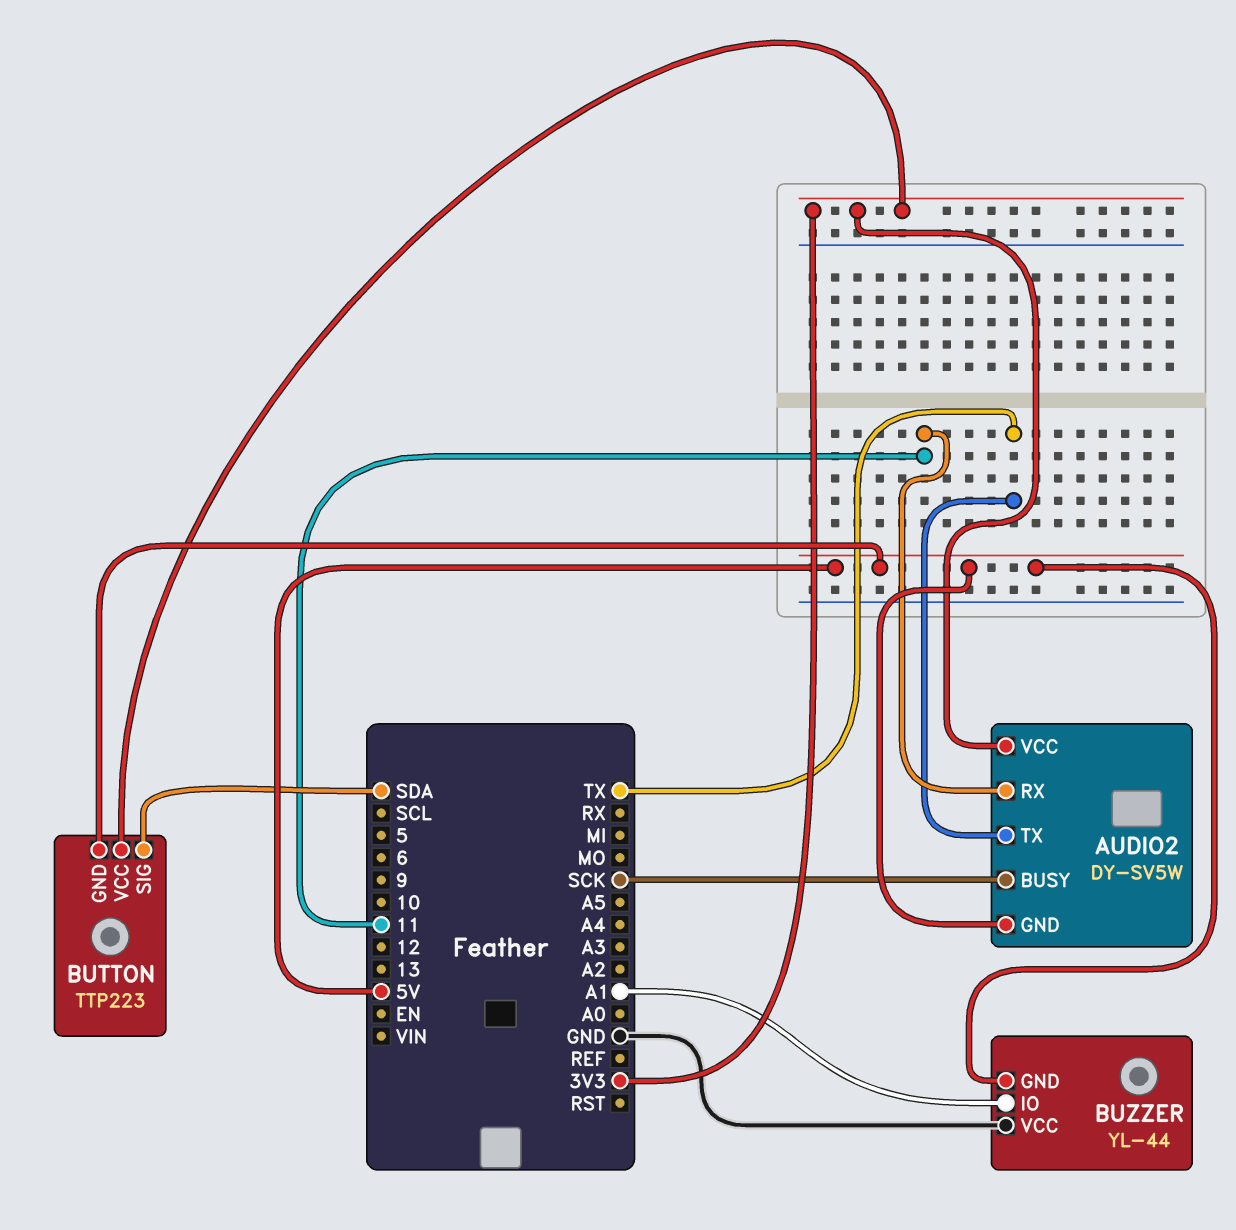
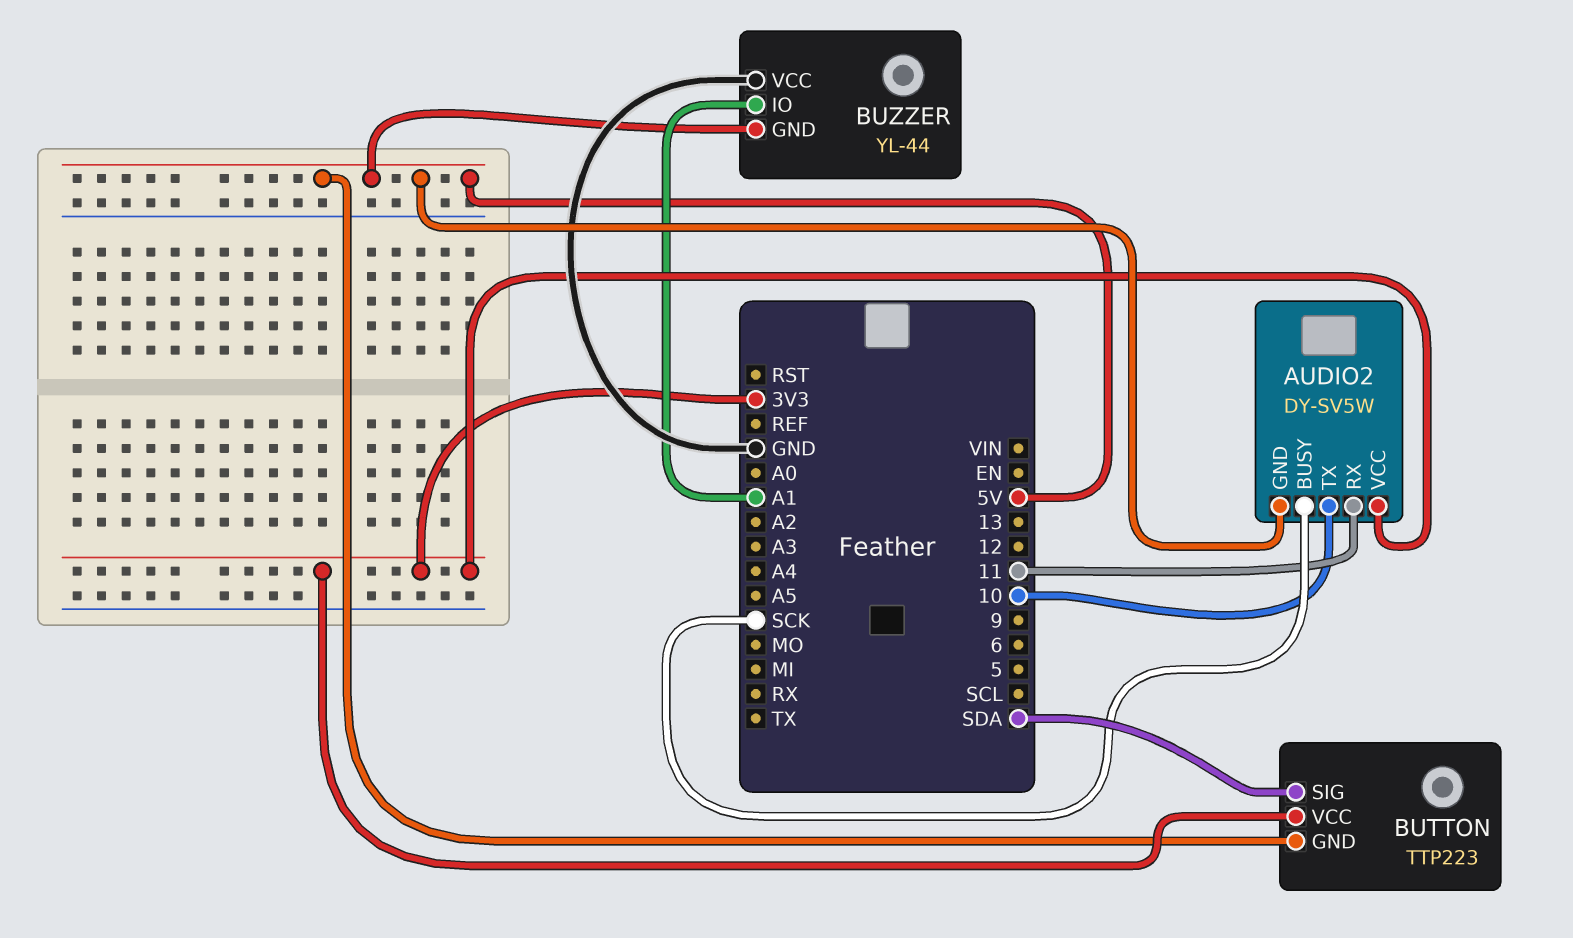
AUDIO2 pin TX: TX -> 10

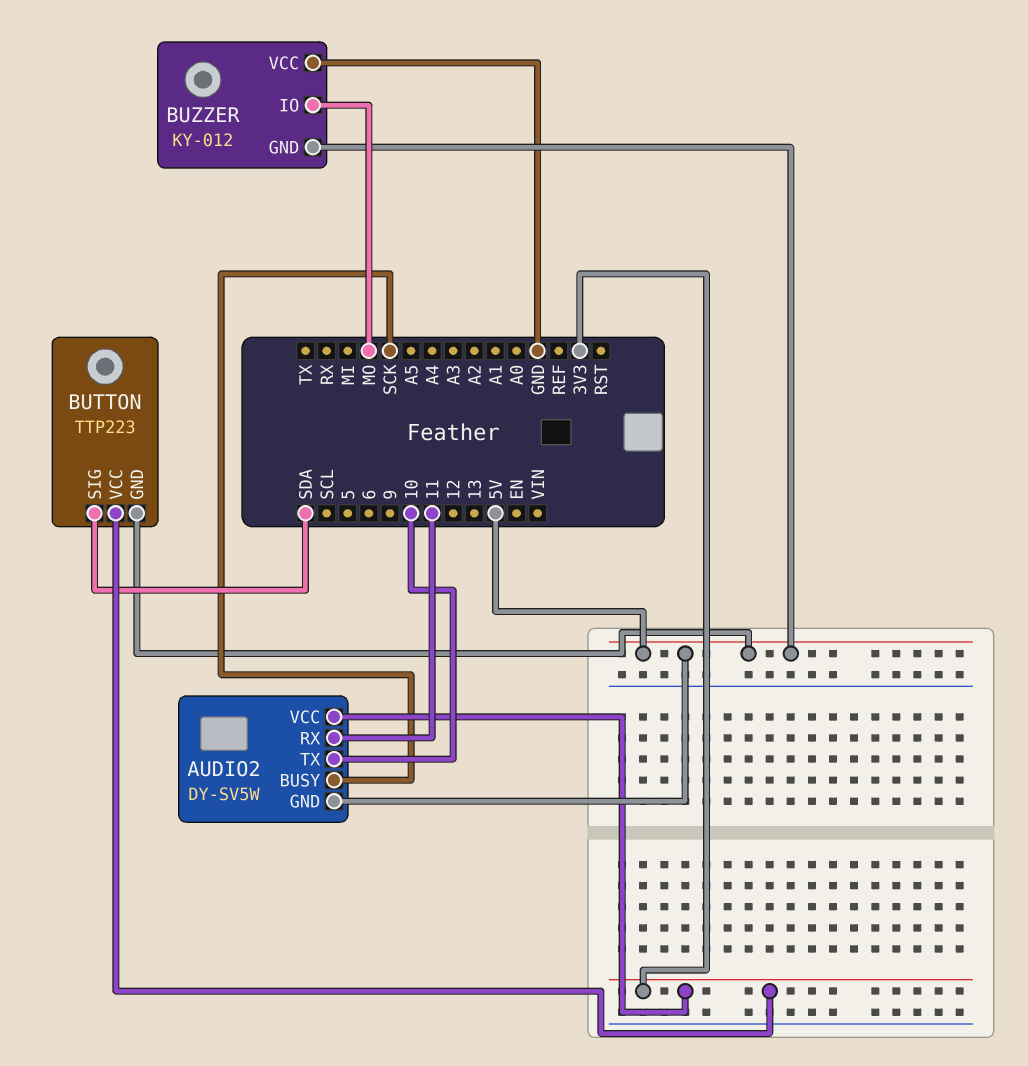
BUZZER: YL-44 -> KY-012
BUZZER pin IO: A1 -> MO

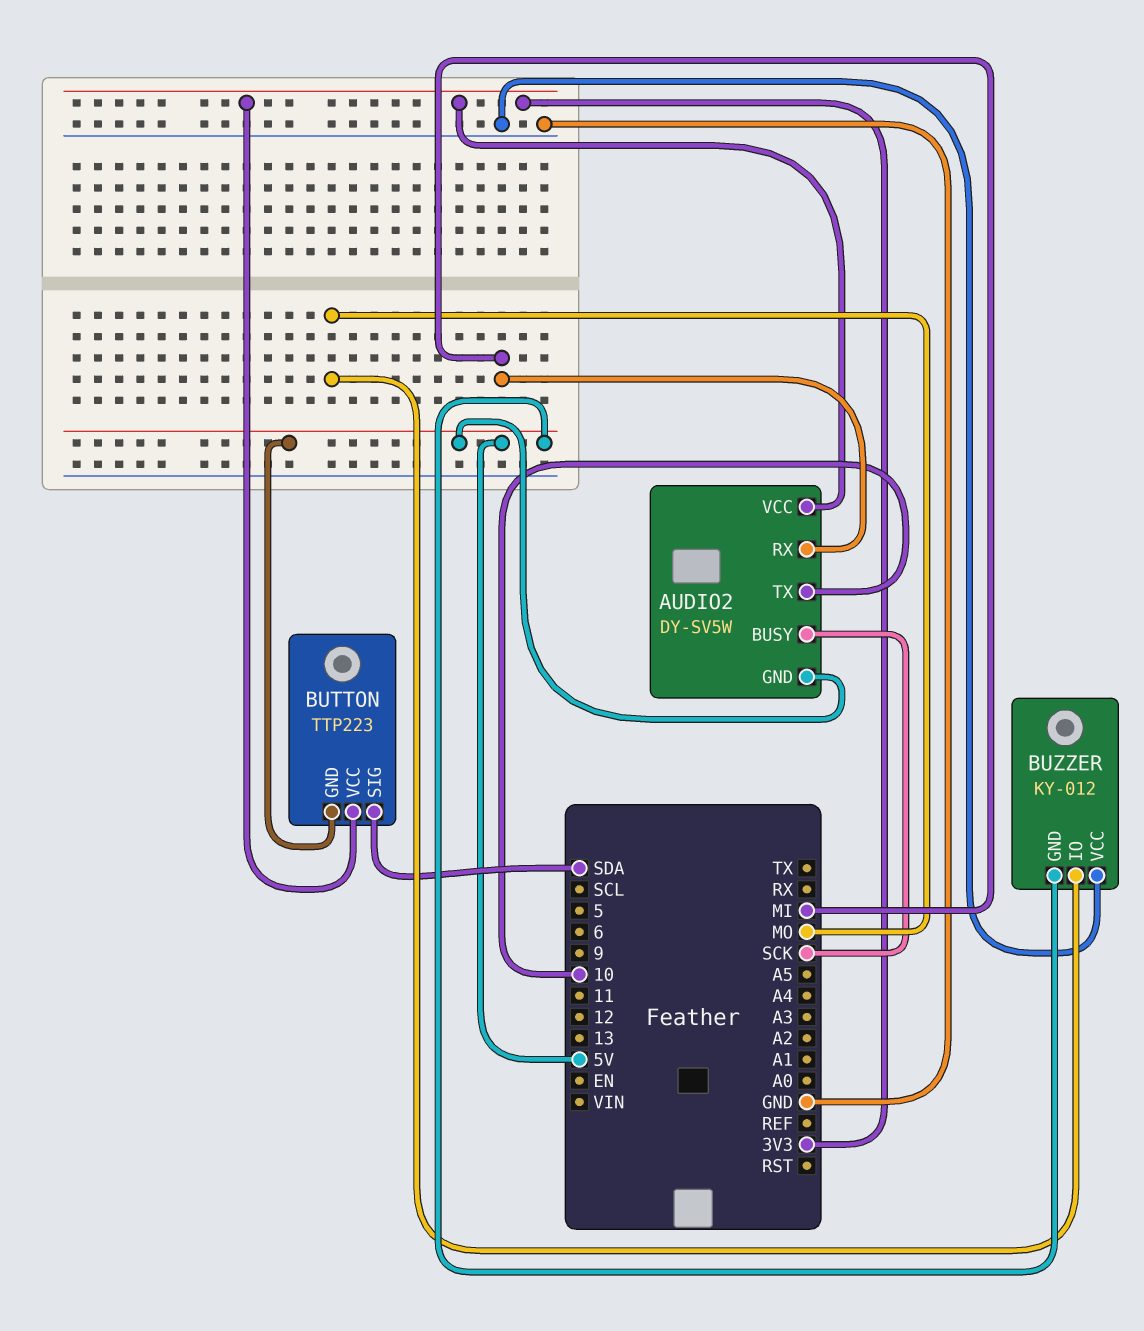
AUDIO2 pin RX: 11 -> MI

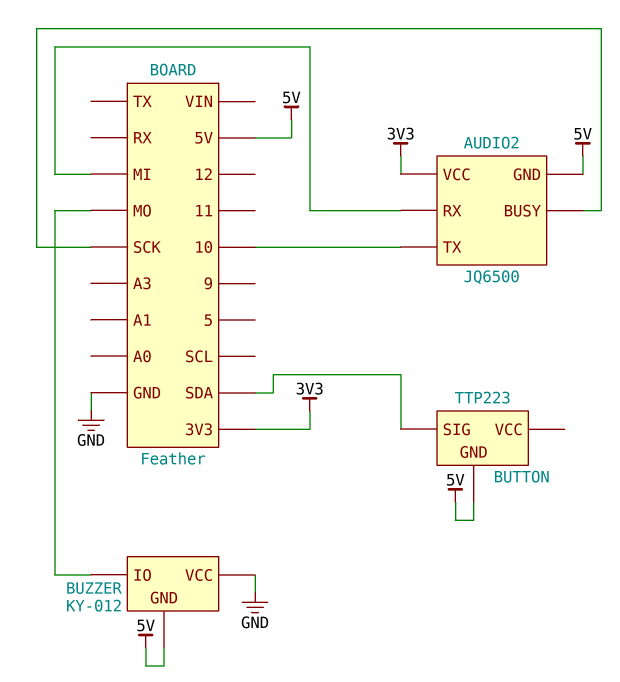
AUDIO2: DY-SV5W -> JQ6500
BUTTON pin VCC: 3V3 -> none

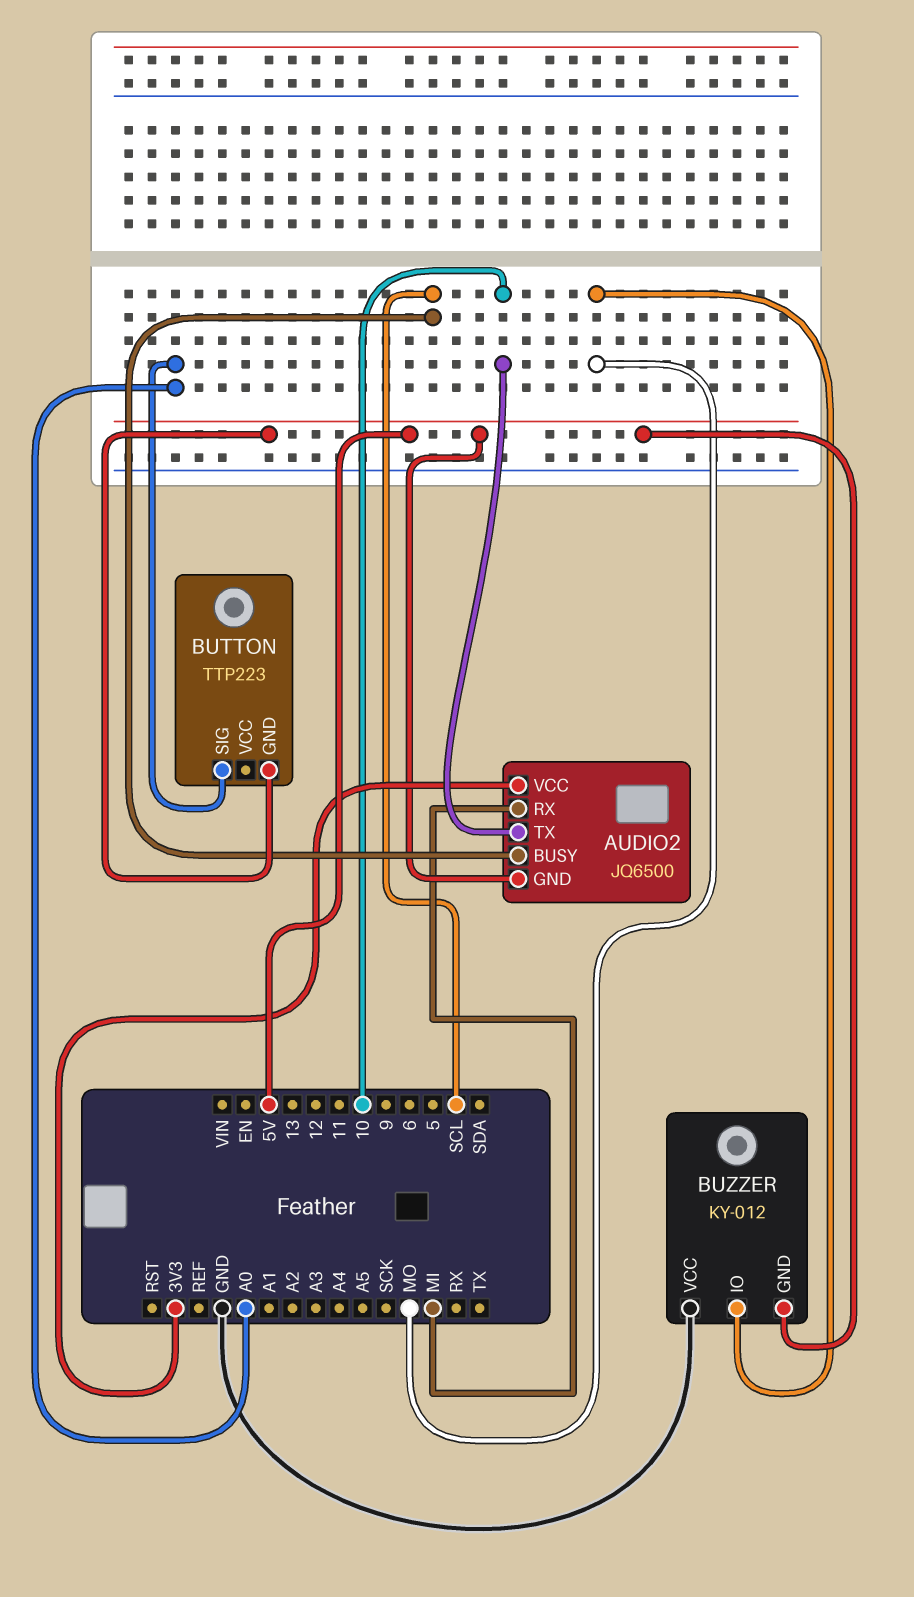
AUDIO2 pin BUSY: SCK -> SCL
BUTTON pin SIG: SDA -> A0

